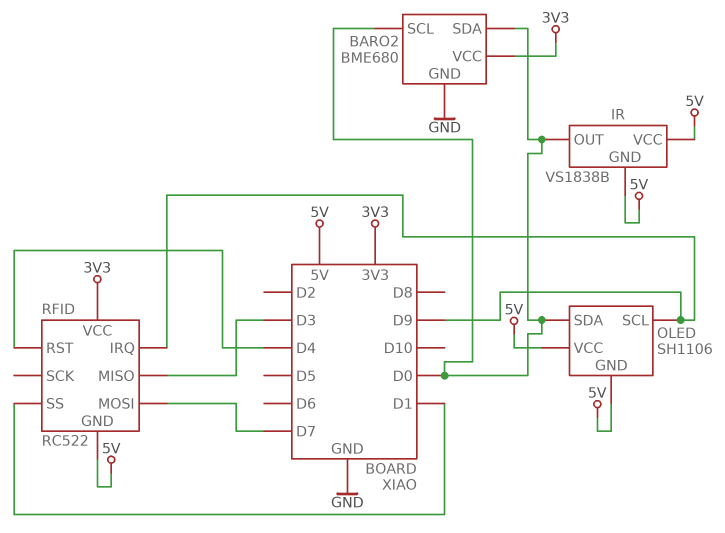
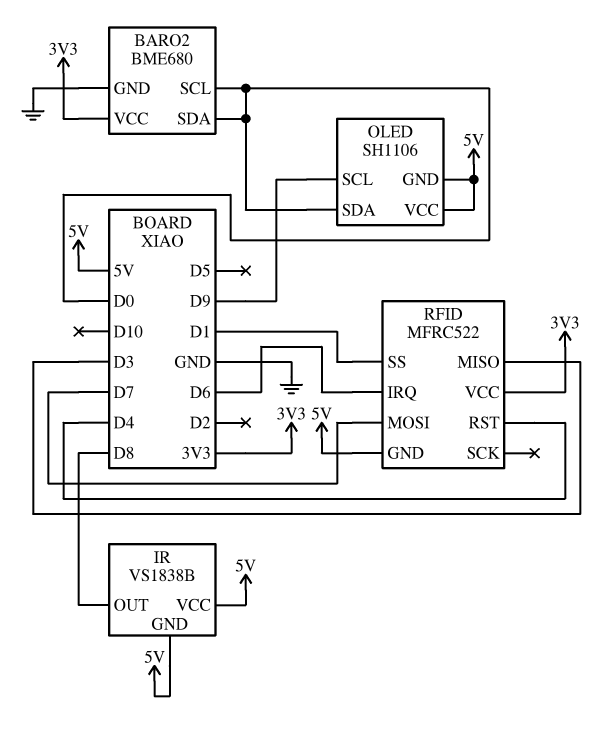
IR pin OUT: D0 -> D8
RFID: RC522 -> MFRC522
RFID pin IRQ: D9 -> D6

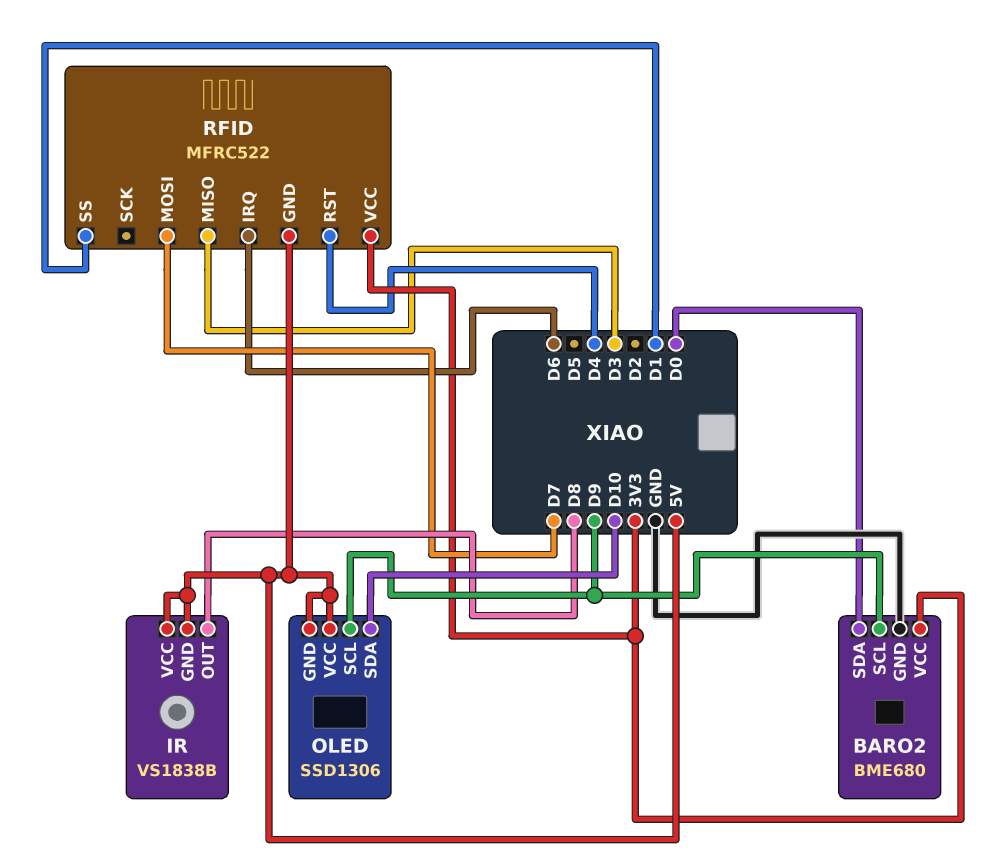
BARO2 pin SCL: D0 -> D9
OLED: SH1106 -> SSD1306
OLED pin SDA: D0 -> D10

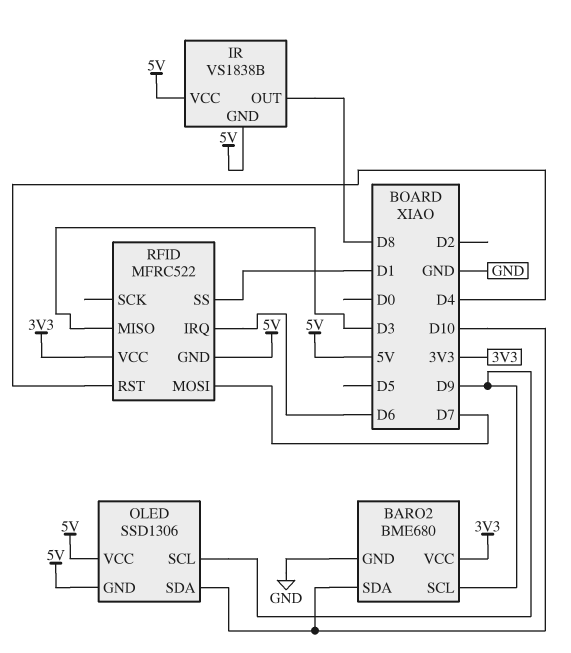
BARO2 pin SDA: D0 -> D10

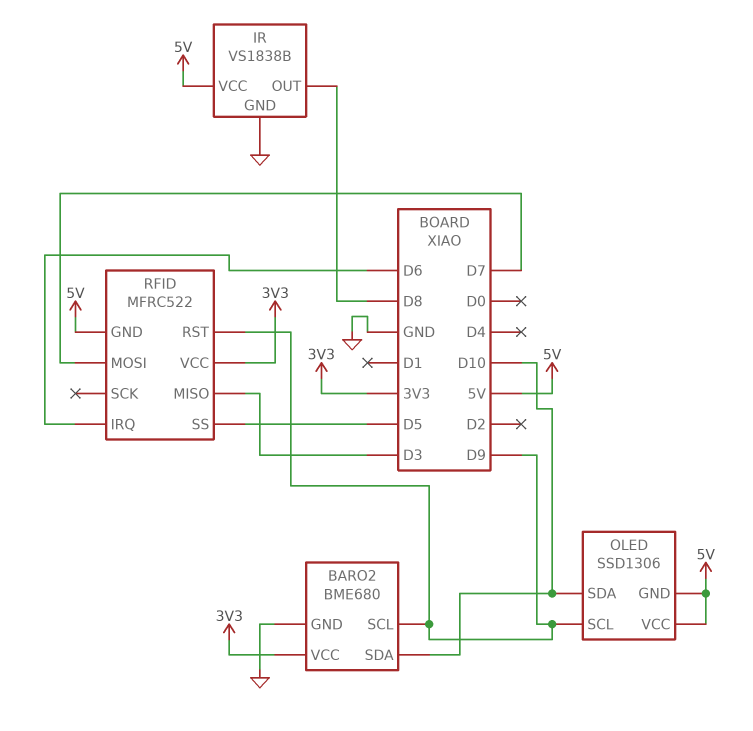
IR pin GND: 5V -> GND
RFID pin RST: D4 -> D9
RFID pin SS: D1 -> D5

